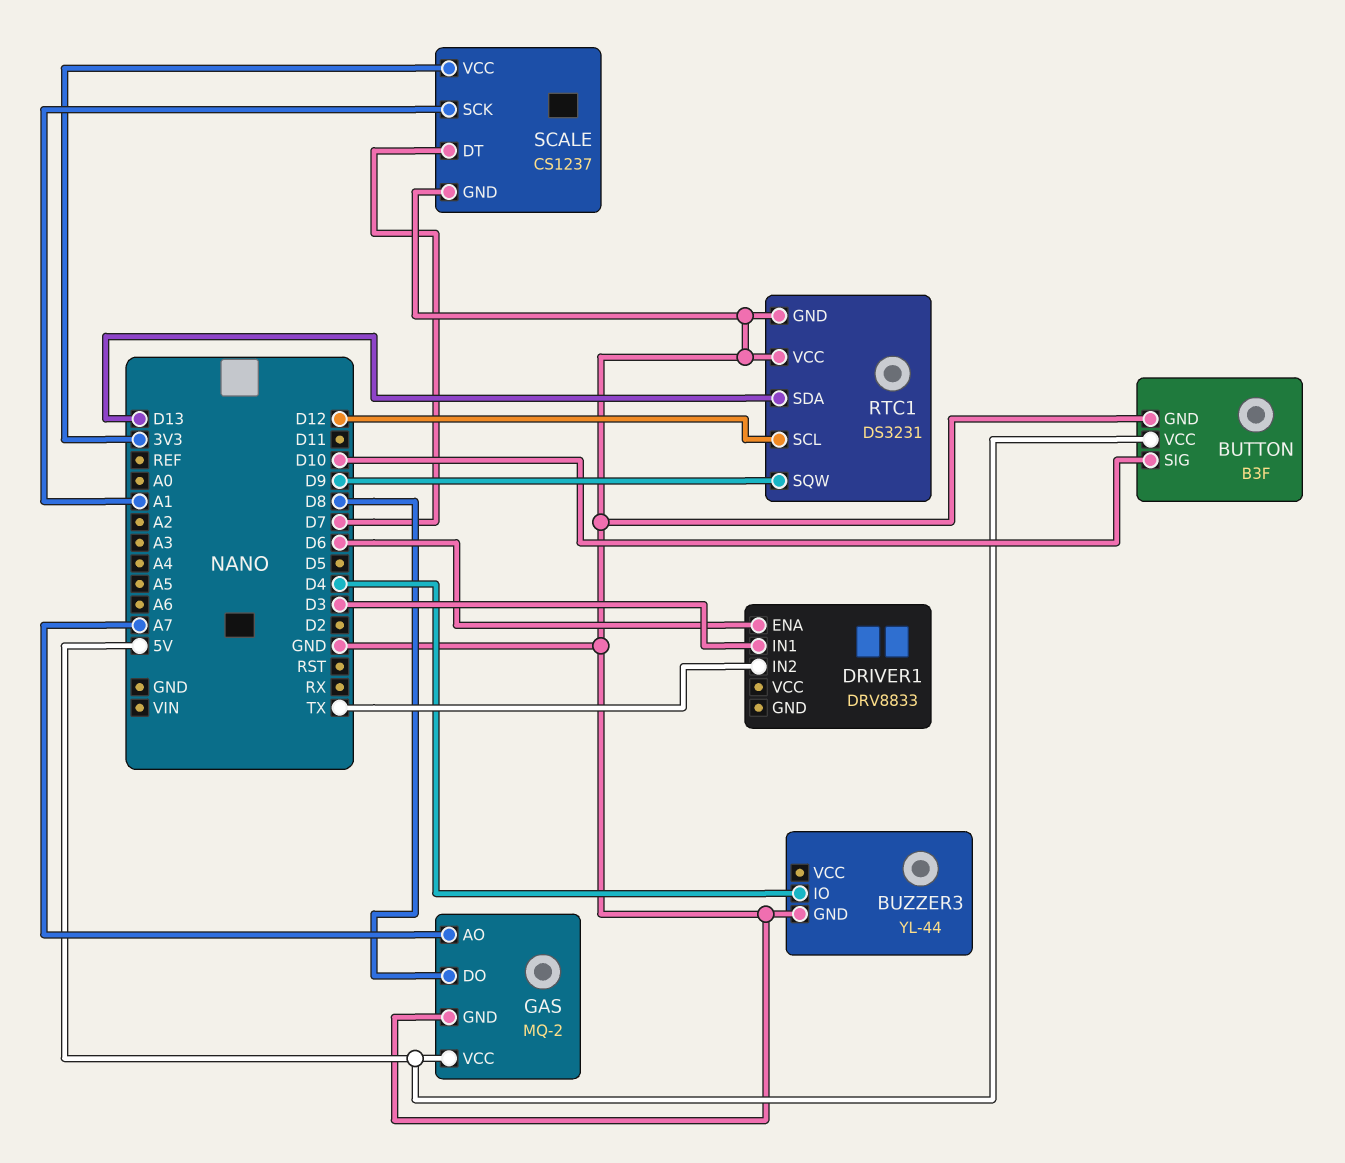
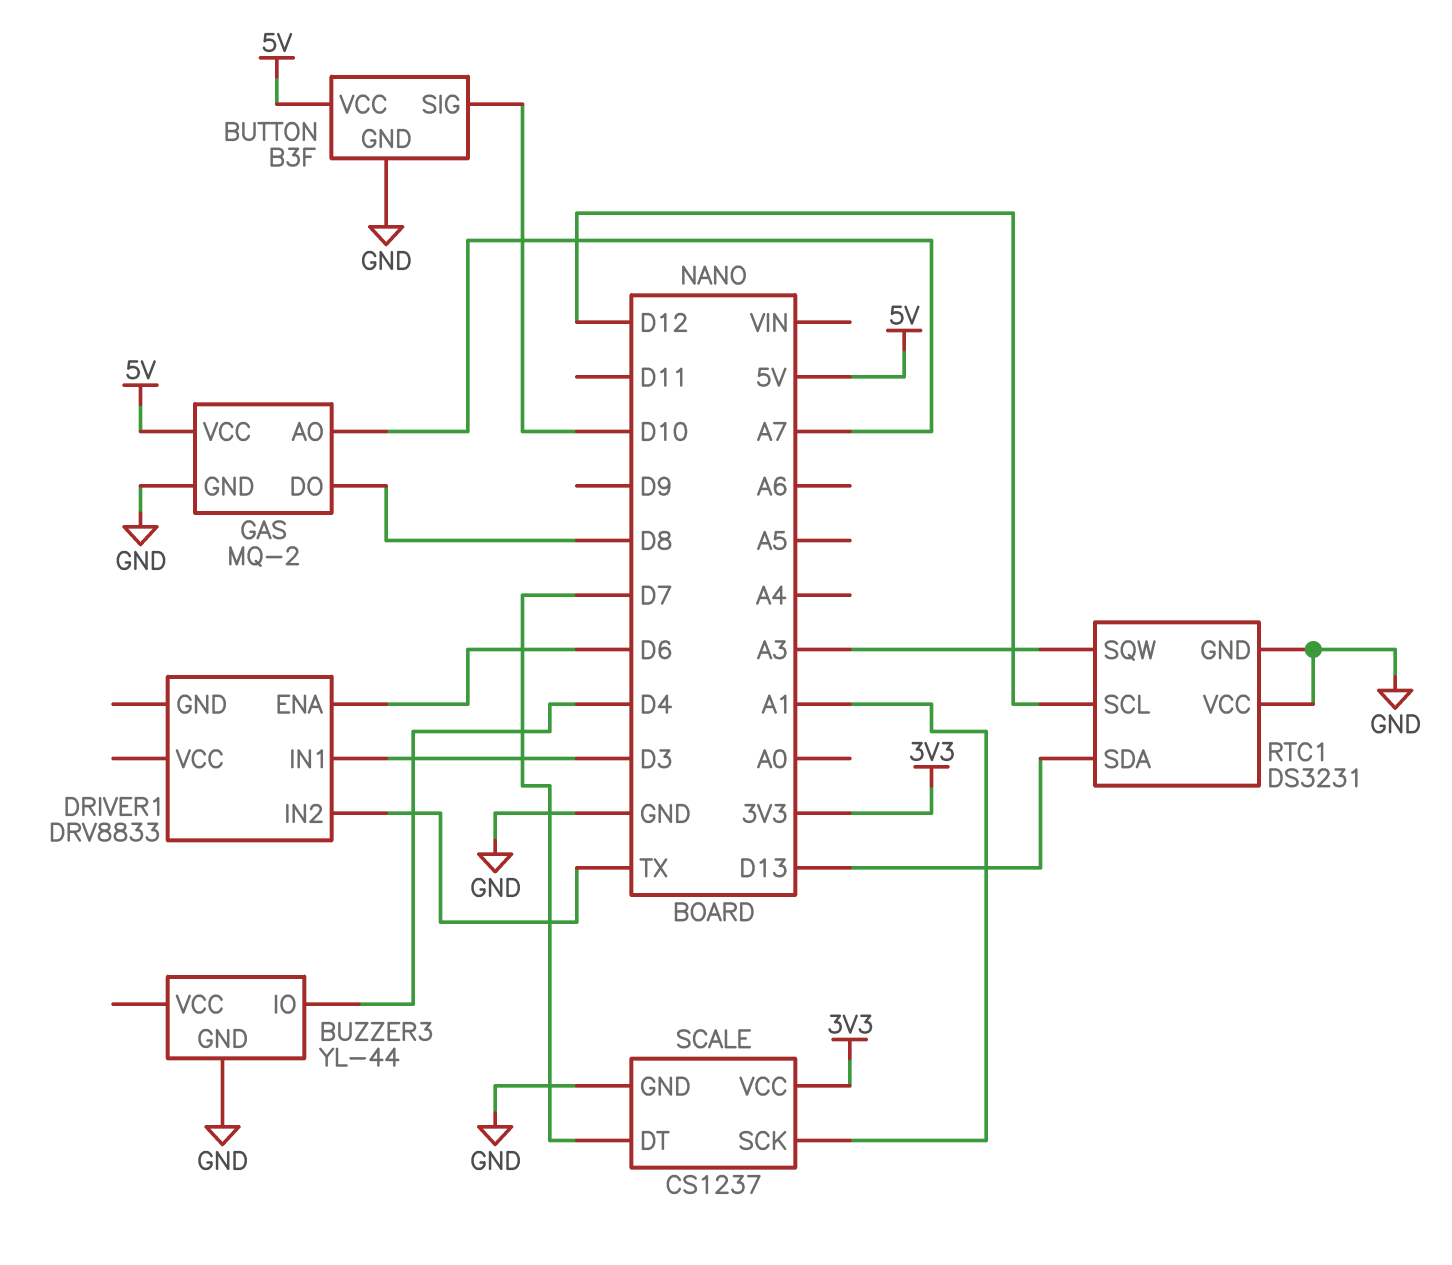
RTC1 pin SQW: D9 -> A3

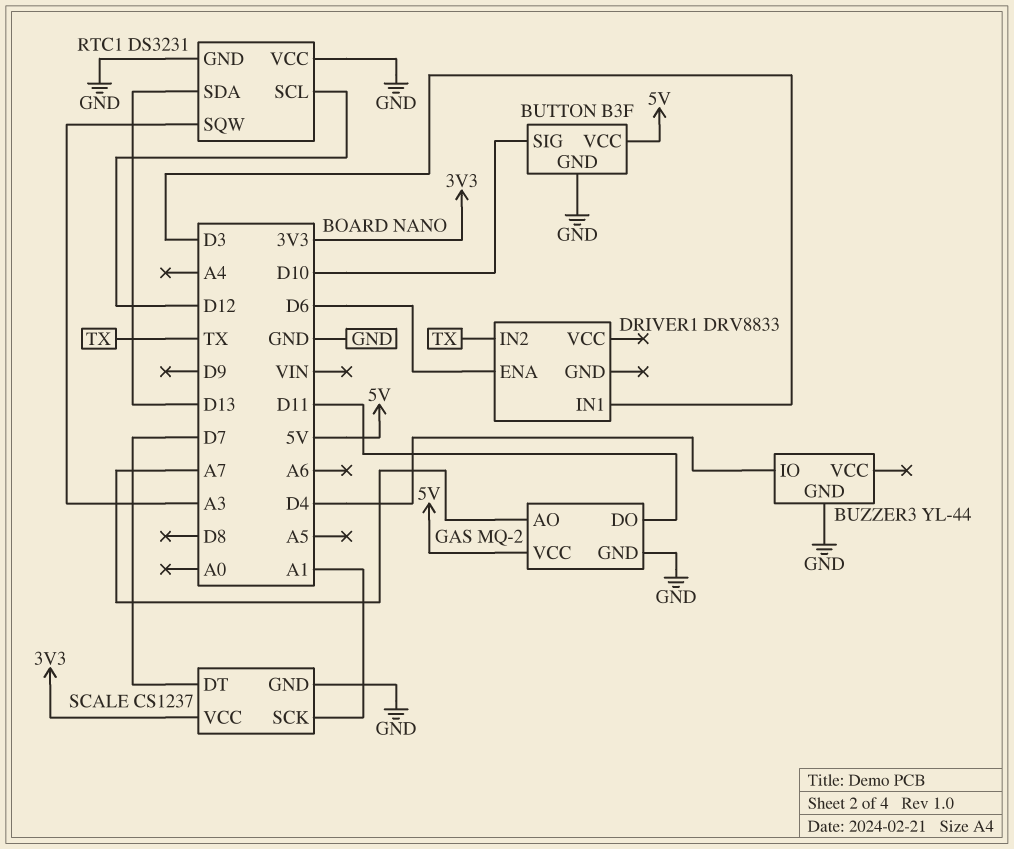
GAS pin DO: D8 -> D11

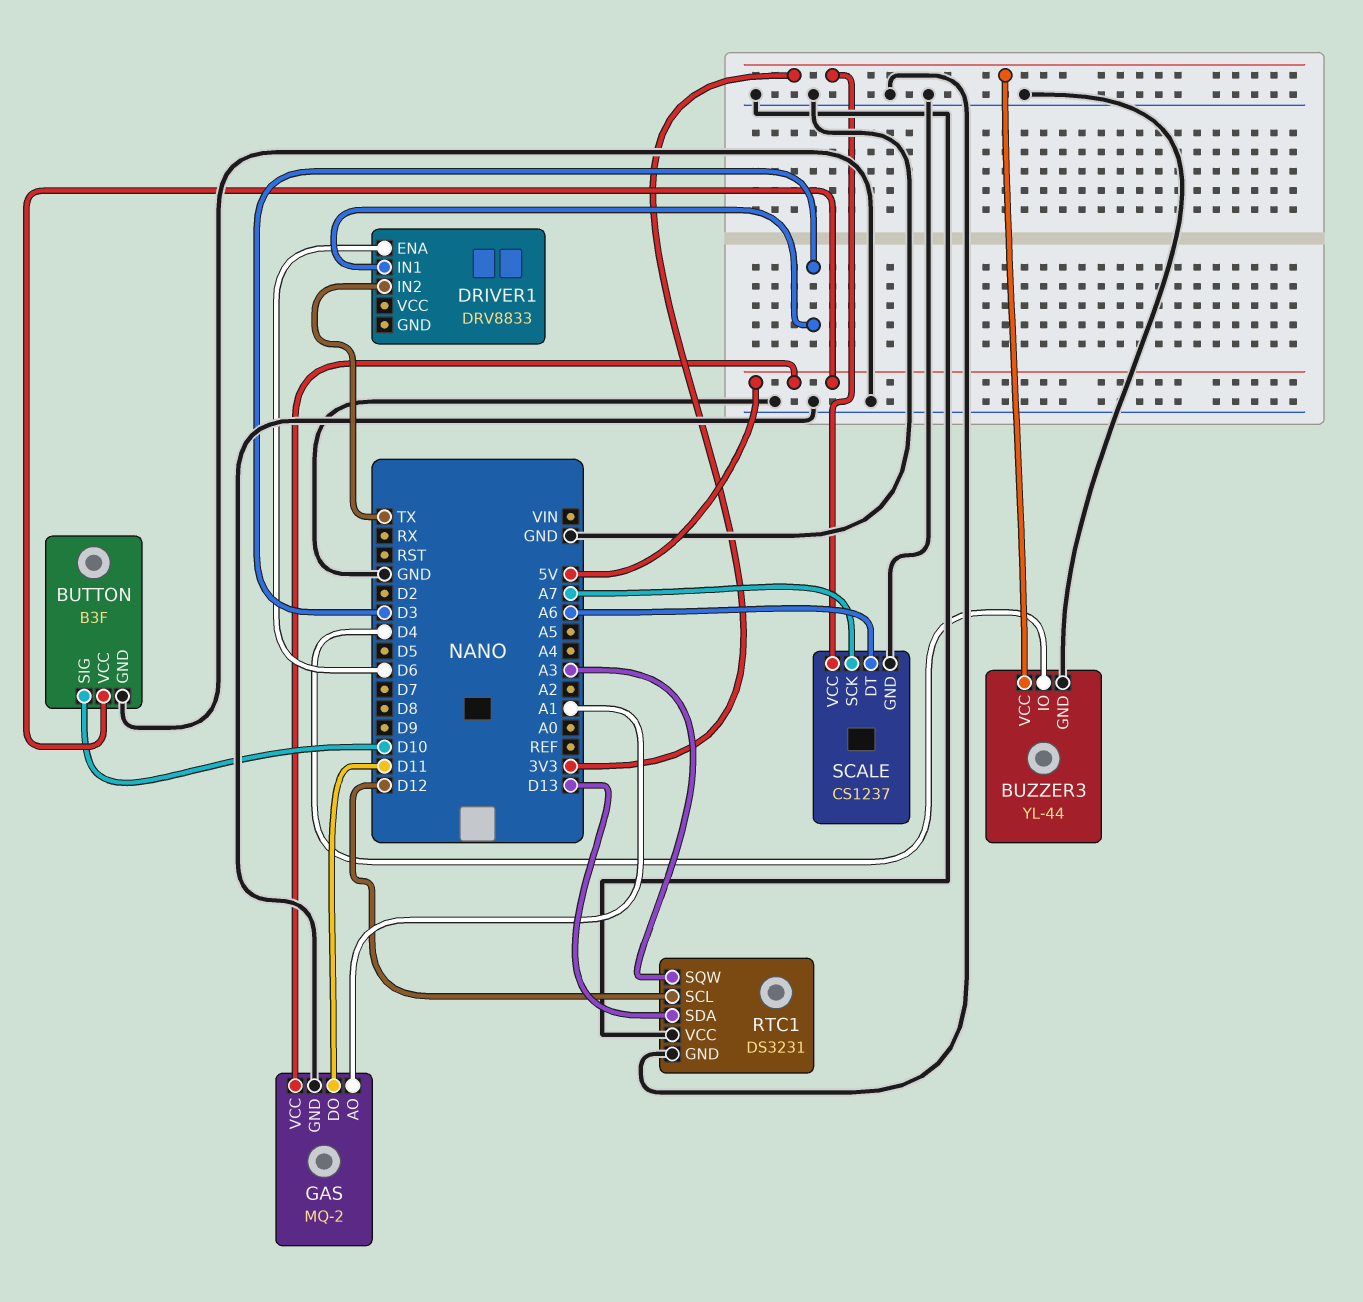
BUZZER3 pin VCC: none -> 3V3
GAS pin AO: A7 -> A1
SCALE pin DT: D7 -> A6
SCALE pin SCK: A1 -> A7

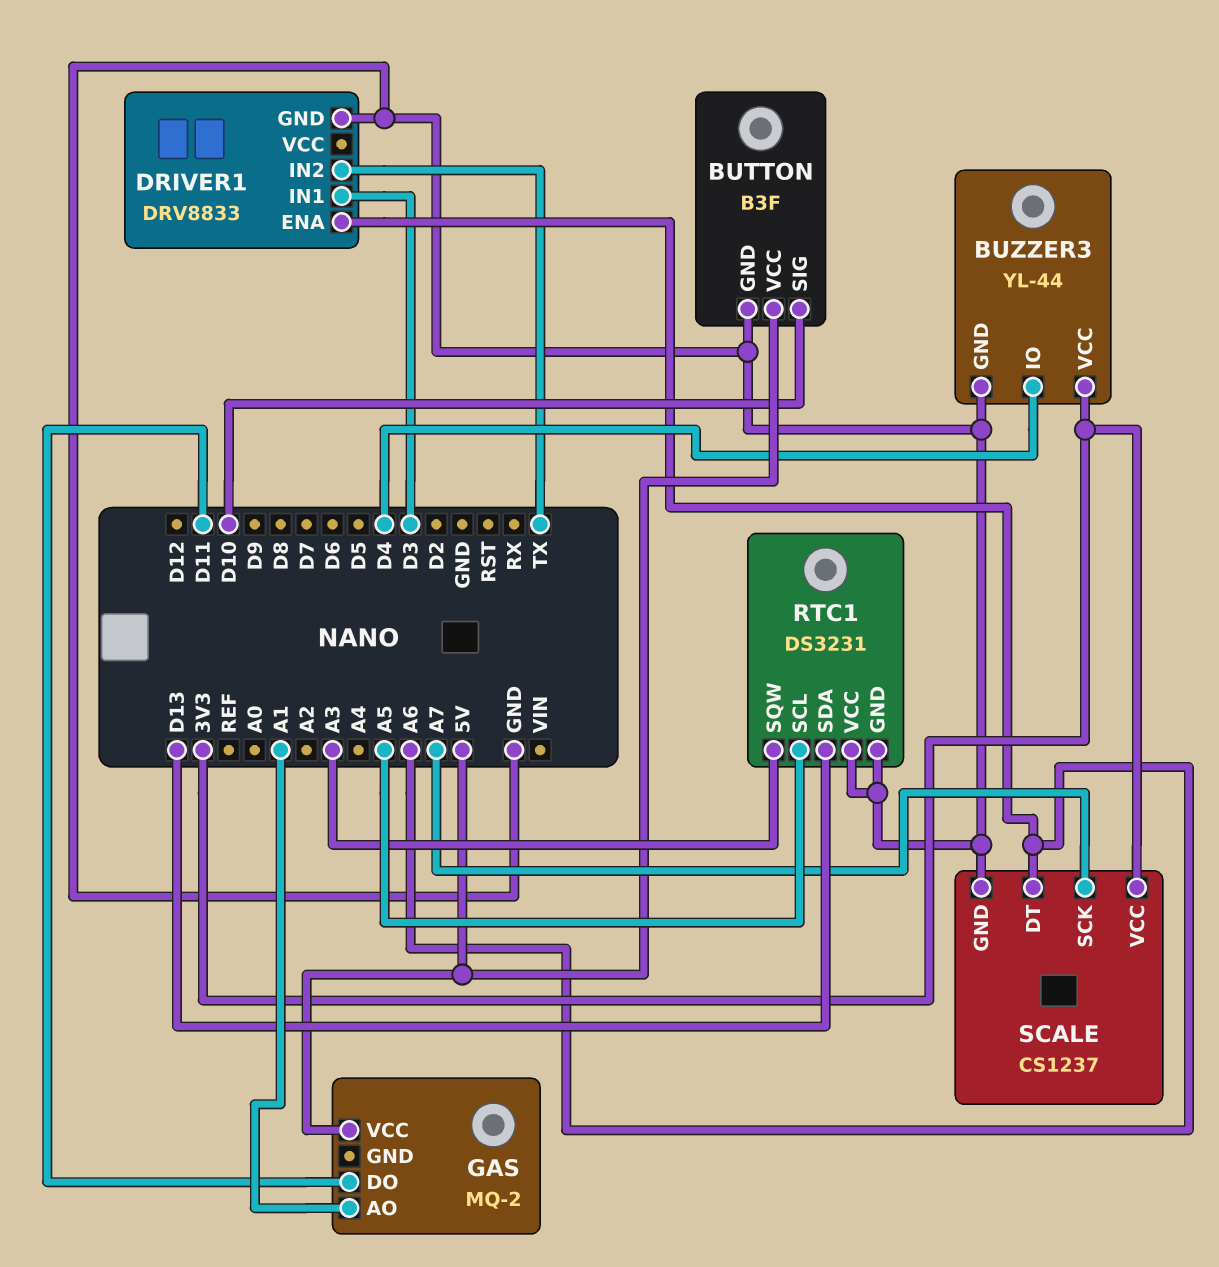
DRIVER1 pin ENA: D6 -> A6
DRIVER1 pin GND: none -> GND
GAS pin GND: GND -> none
RTC1 pin SCL: D12 -> A5

